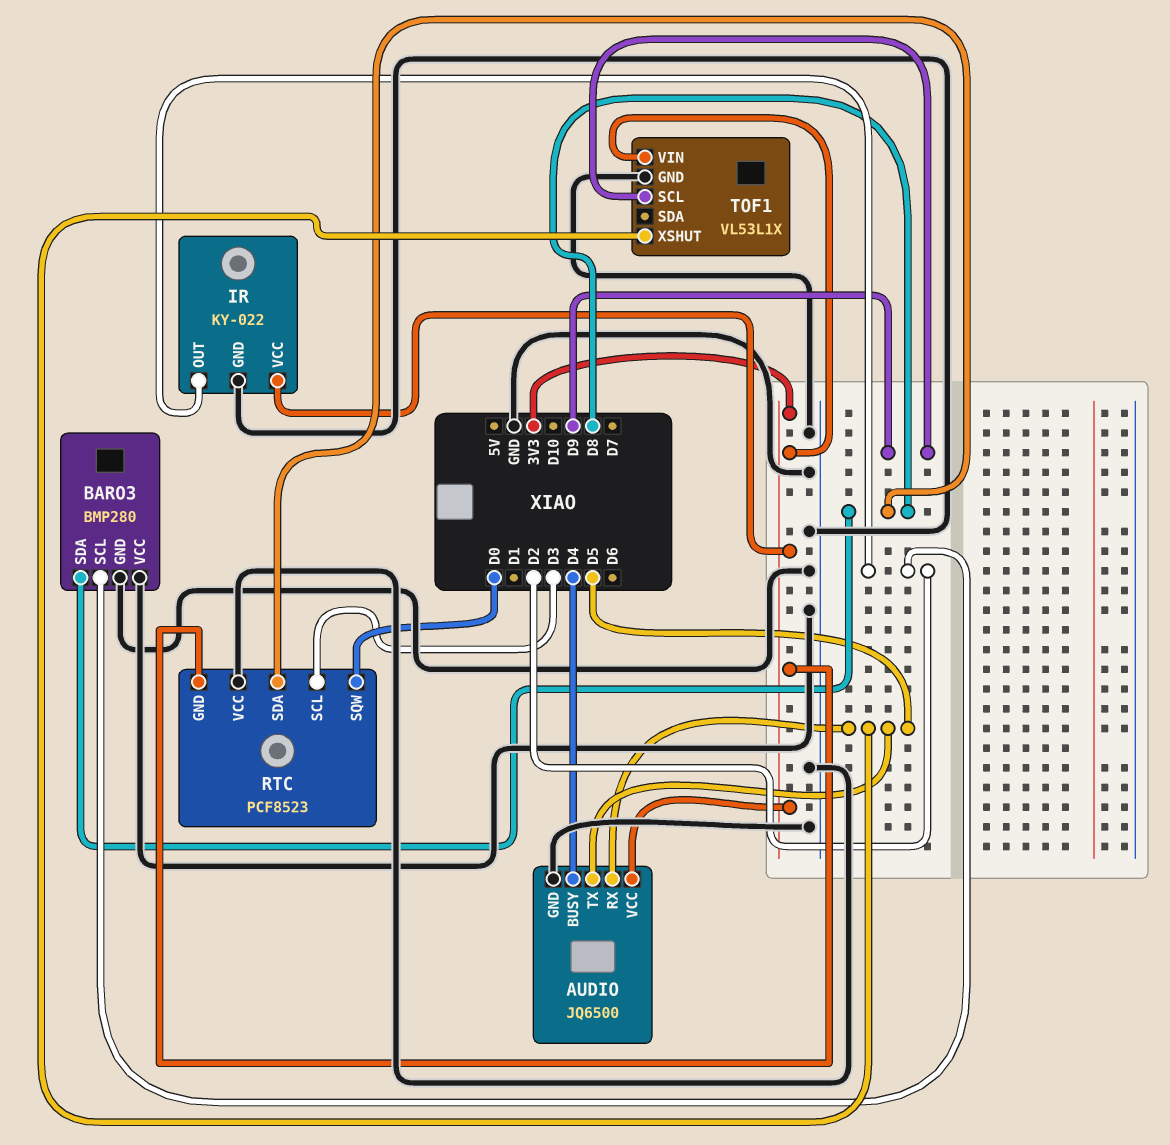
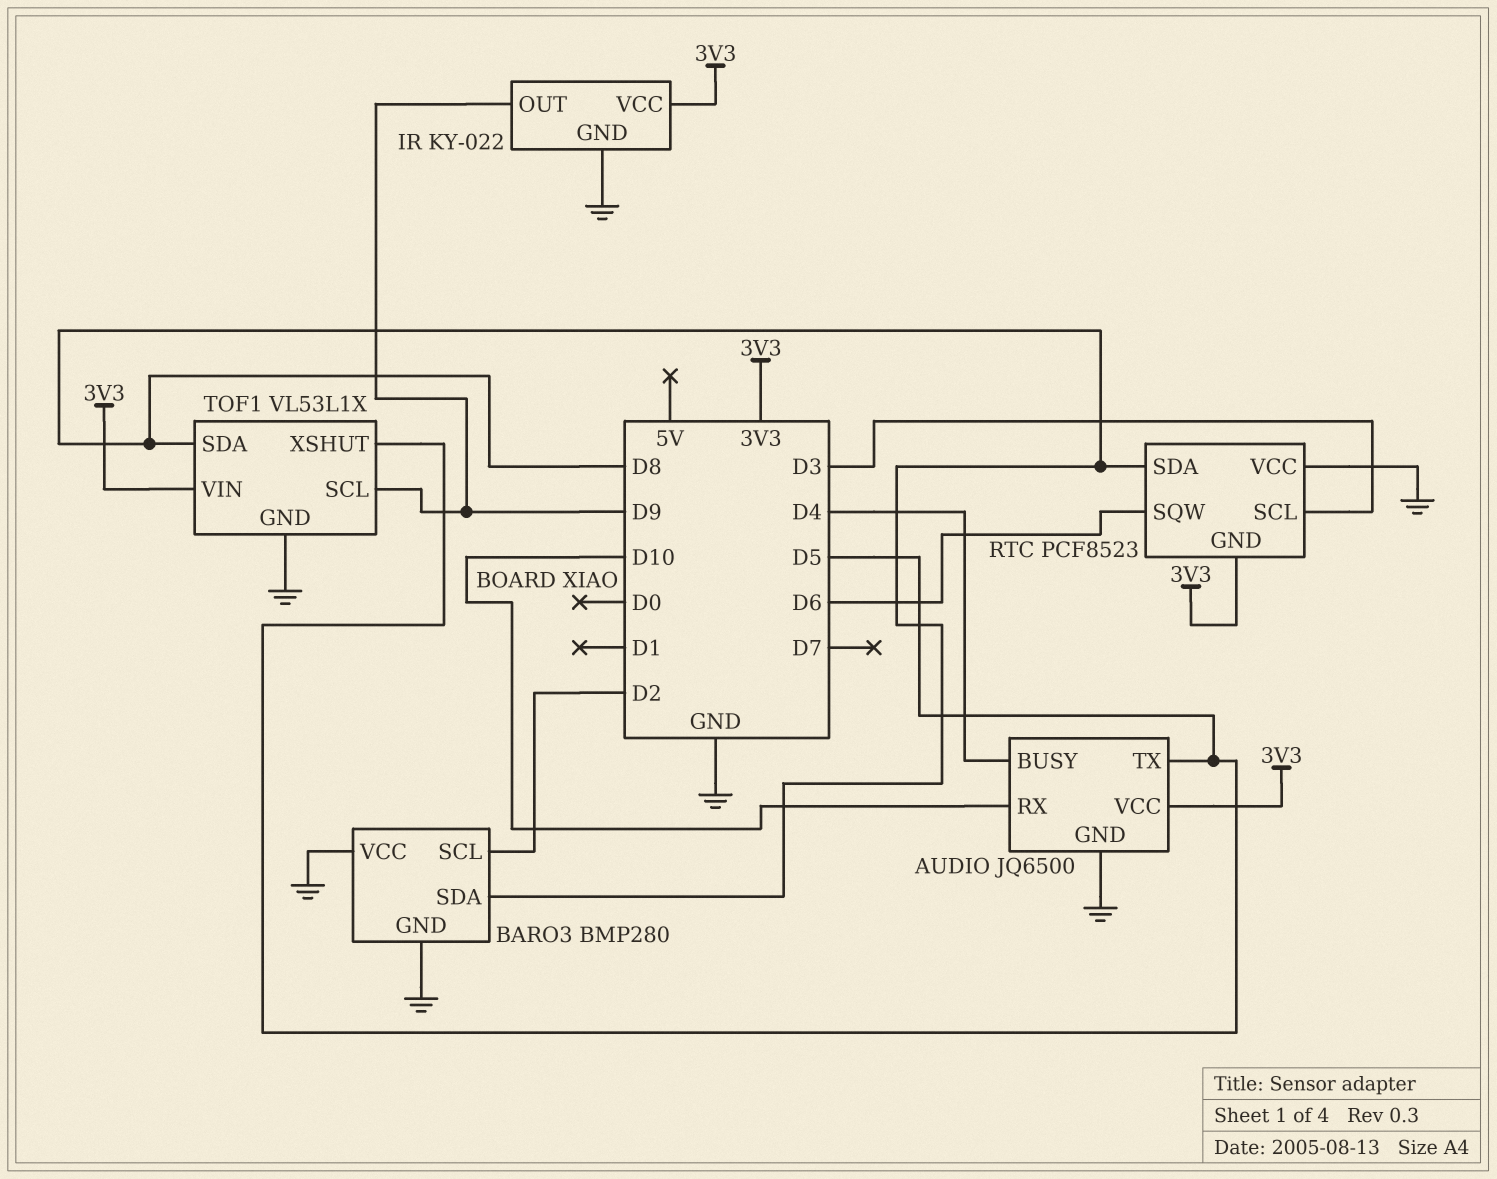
AUDIO pin RX: D5 -> D10
IR pin OUT: D2 -> D9
RTC pin SQW: D0 -> D6
TOF1 pin SDA: none -> D8

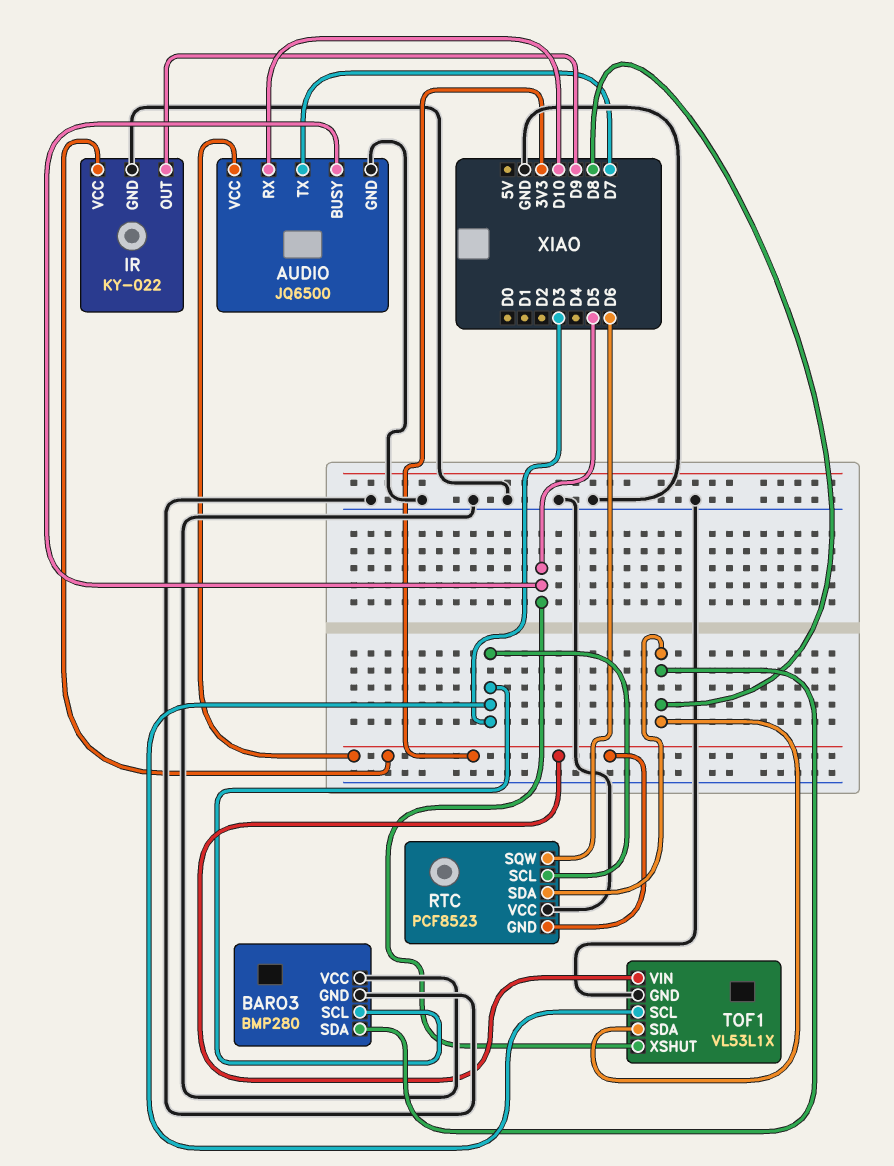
AUDIO pin BUSY: D4 -> D5
AUDIO pin TX: D5 -> D7
BARO3 pin SCL: D2 -> D3
TOF1 pin SCL: D9 -> D3

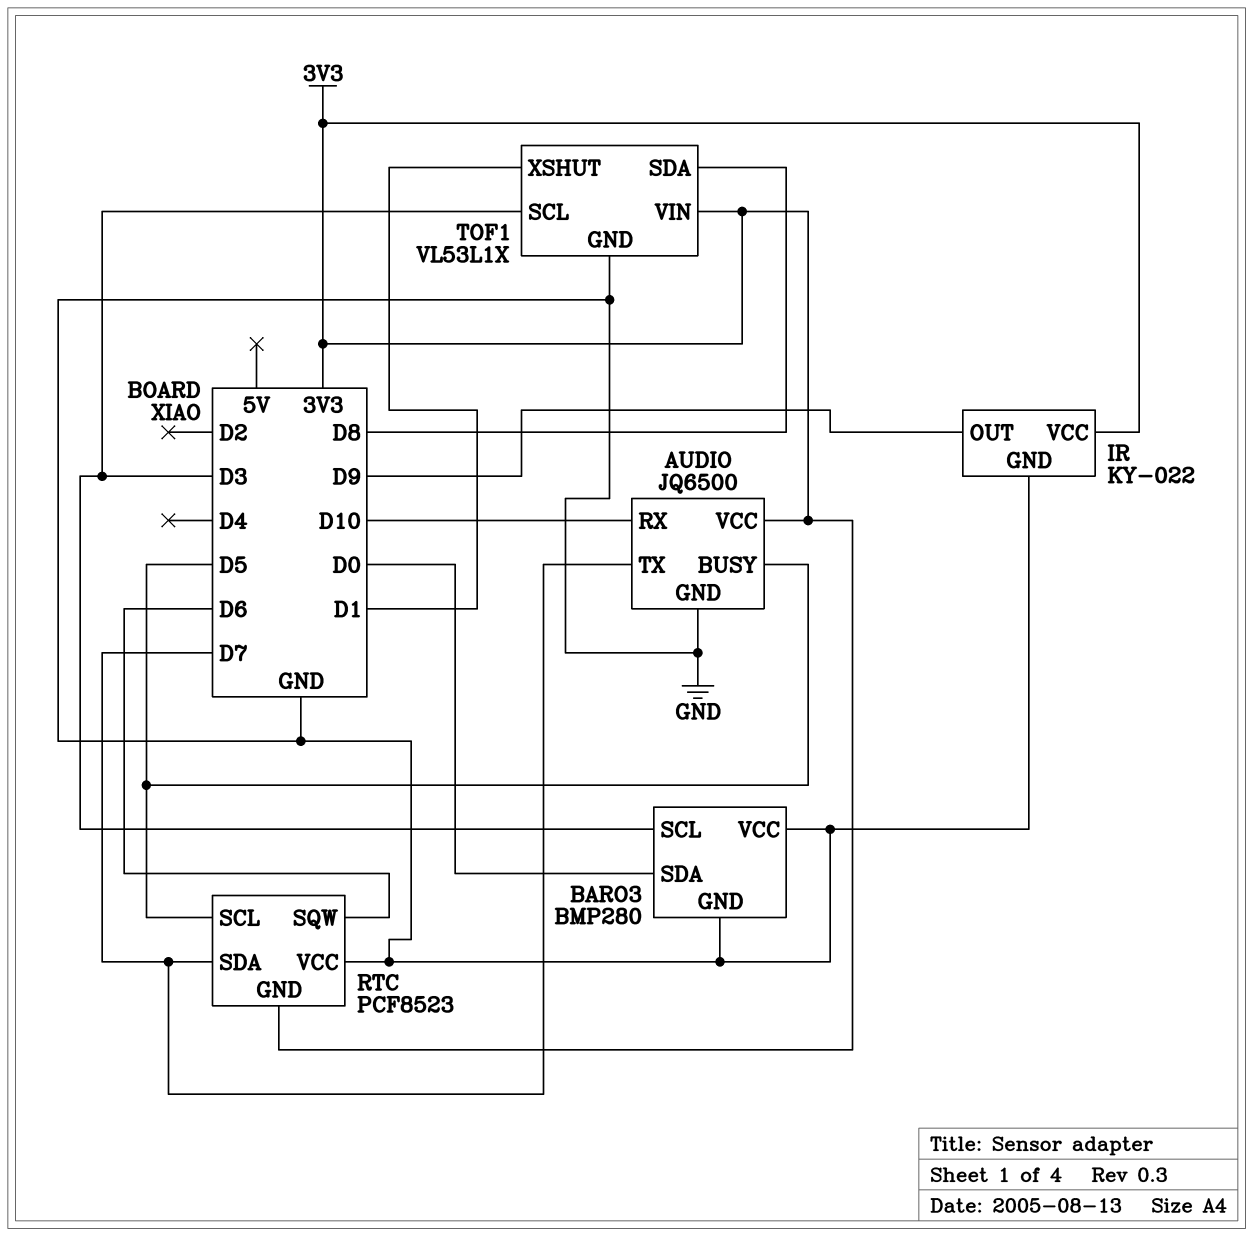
BARO3 pin SDA: D8 -> D0
RTC pin SCL: D3 -> D5
RTC pin SDA: D8 -> D7
TOF1 pin XSHUT: D5 -> D1

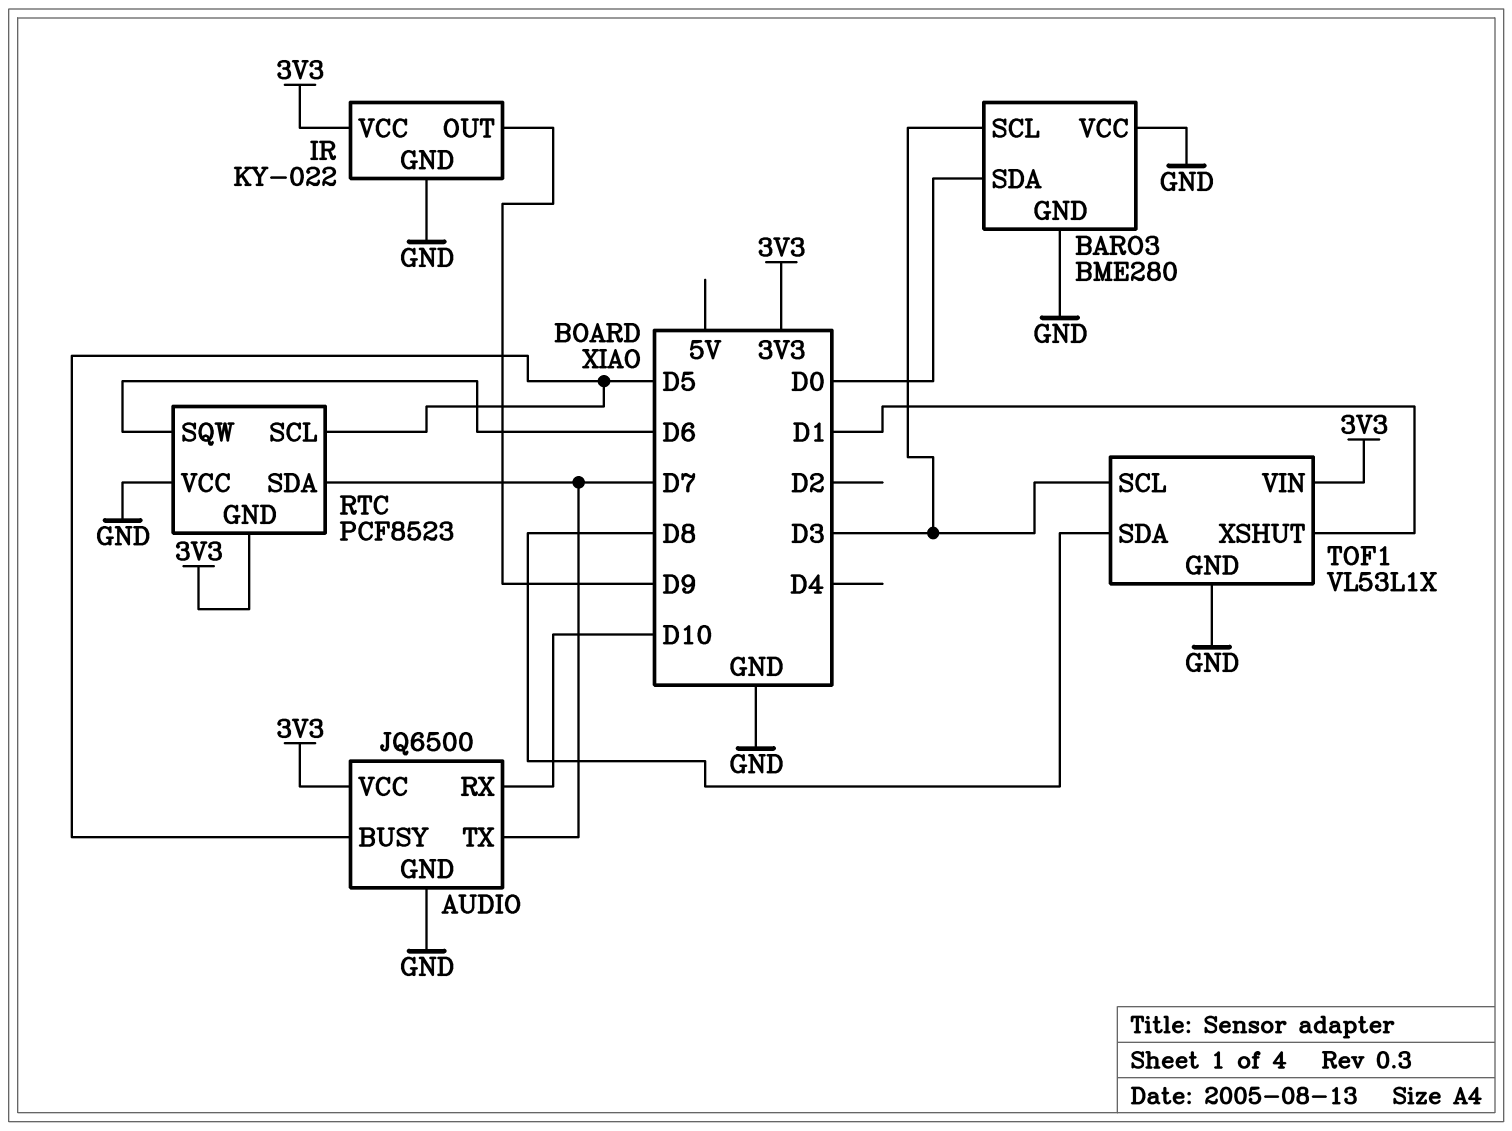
BARO3: BMP280 -> BME280

